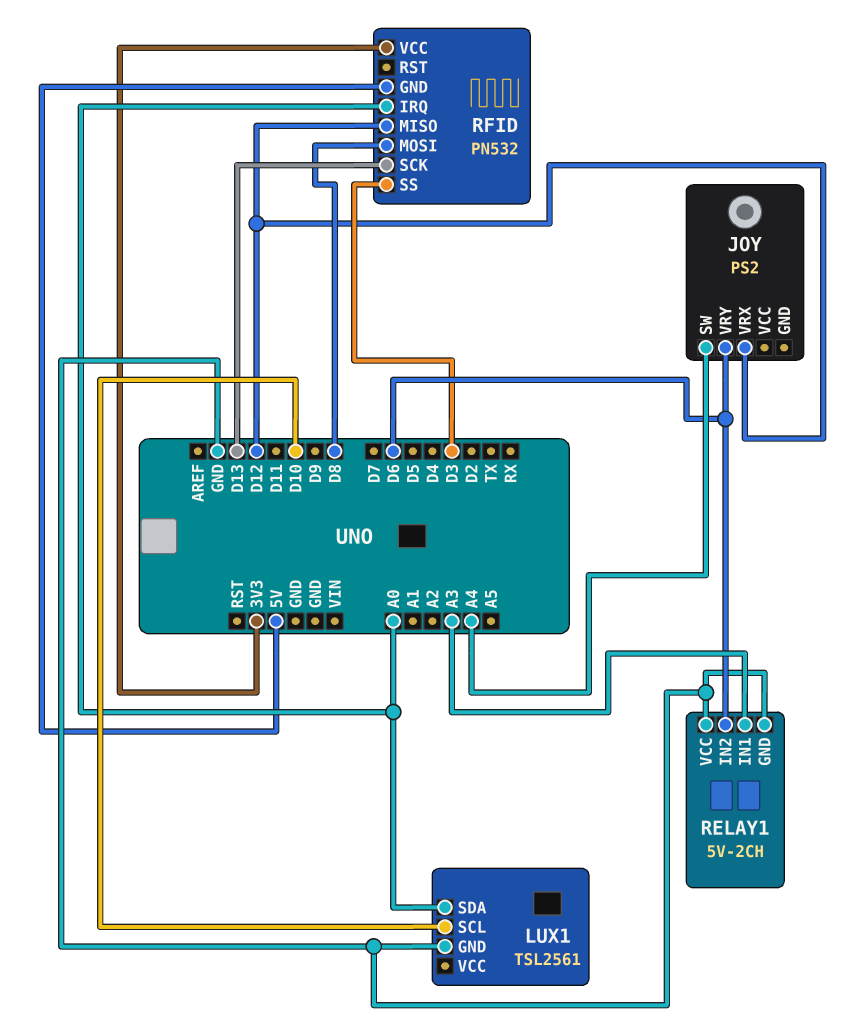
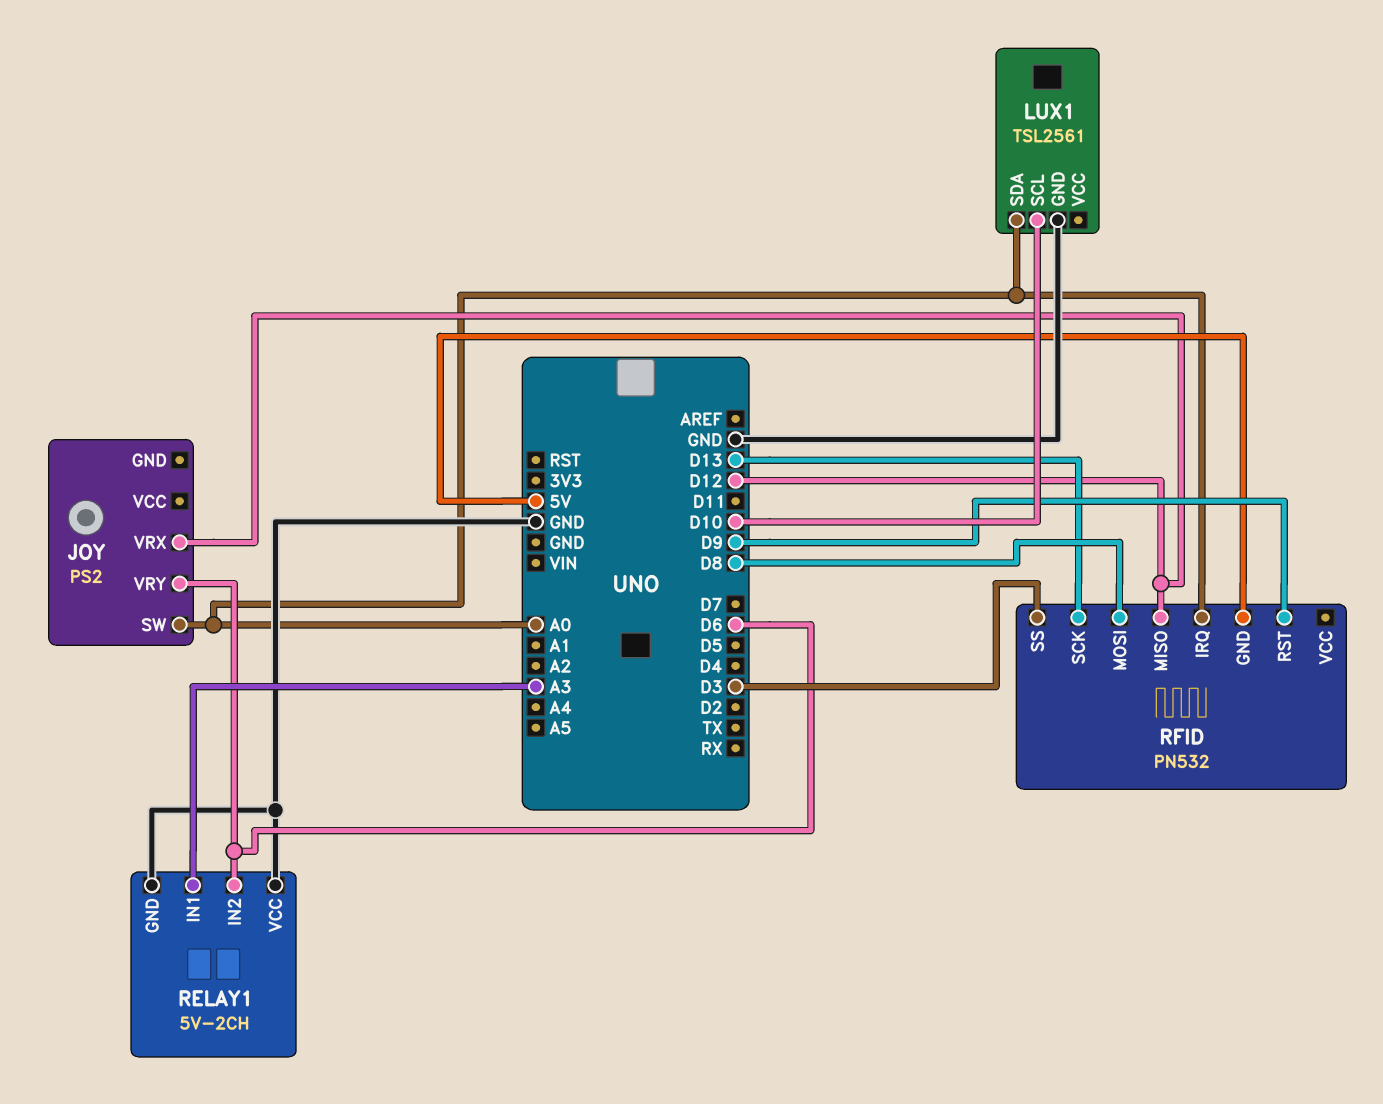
JOY pin SW: A4 -> A0
RFID pin RST: none -> D9
RFID pin VCC: 3V3 -> none

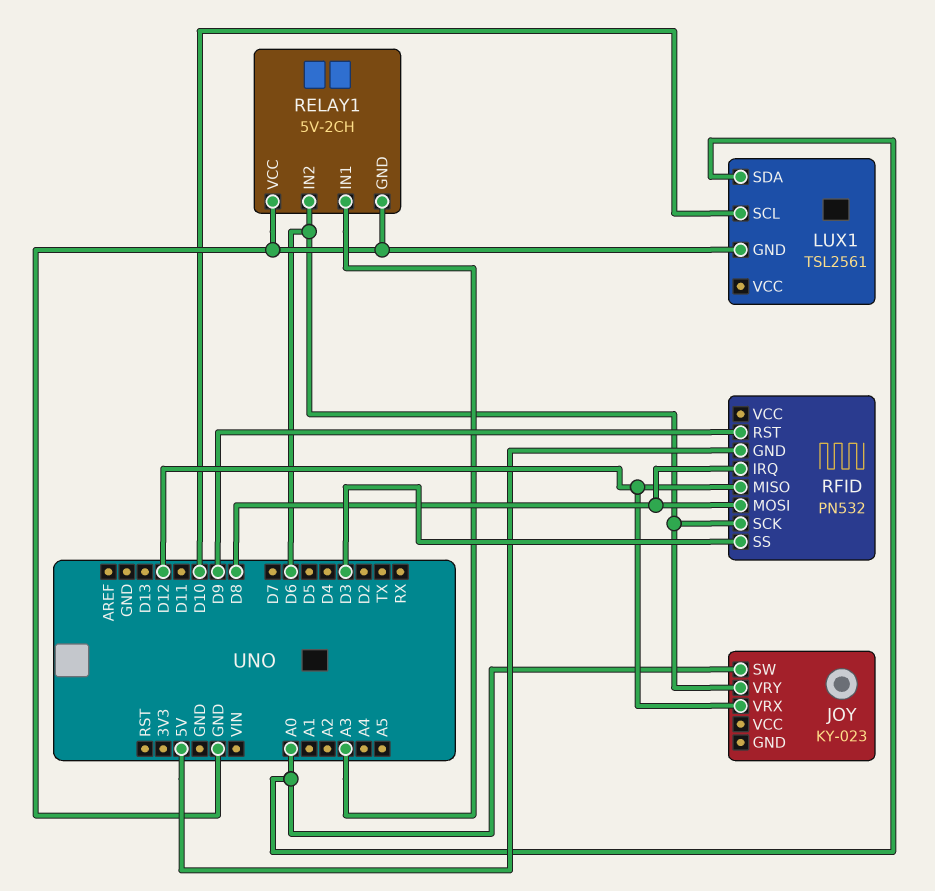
JOY: PS2 -> KY-023
RFID pin IRQ: A0 -> D8
RFID pin SCK: D13 -> D6

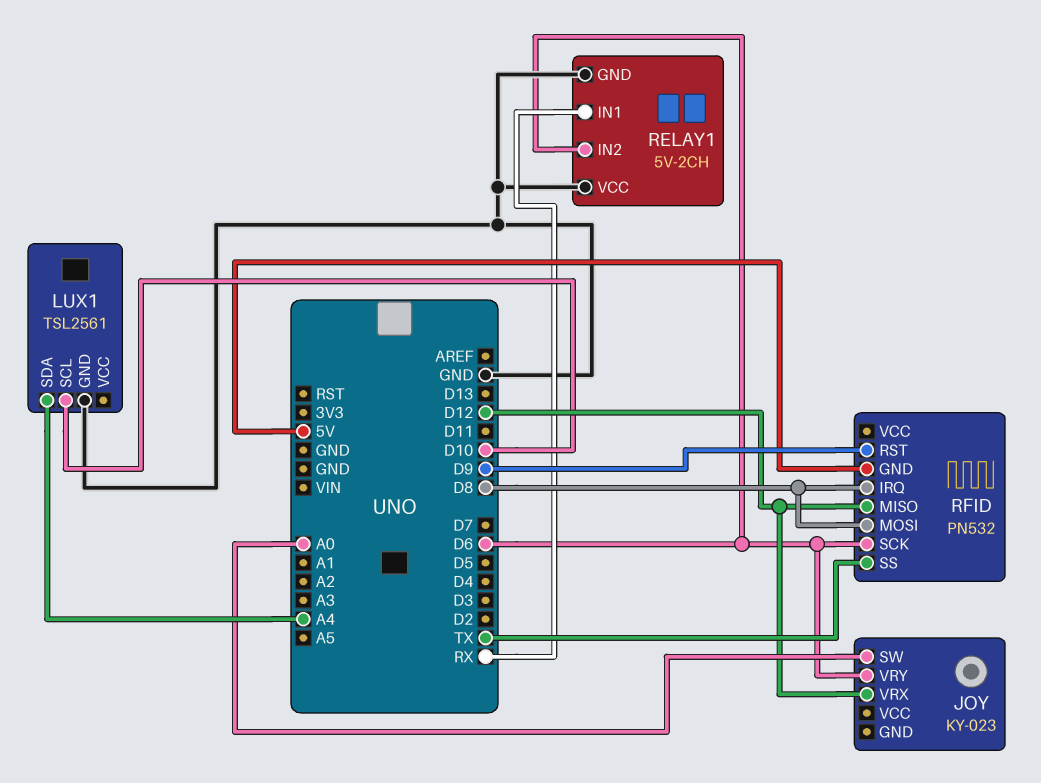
LUX1 pin SDA: A0 -> A4
RELAY1 pin IN1: A3 -> RX
RFID pin SS: D3 -> TX

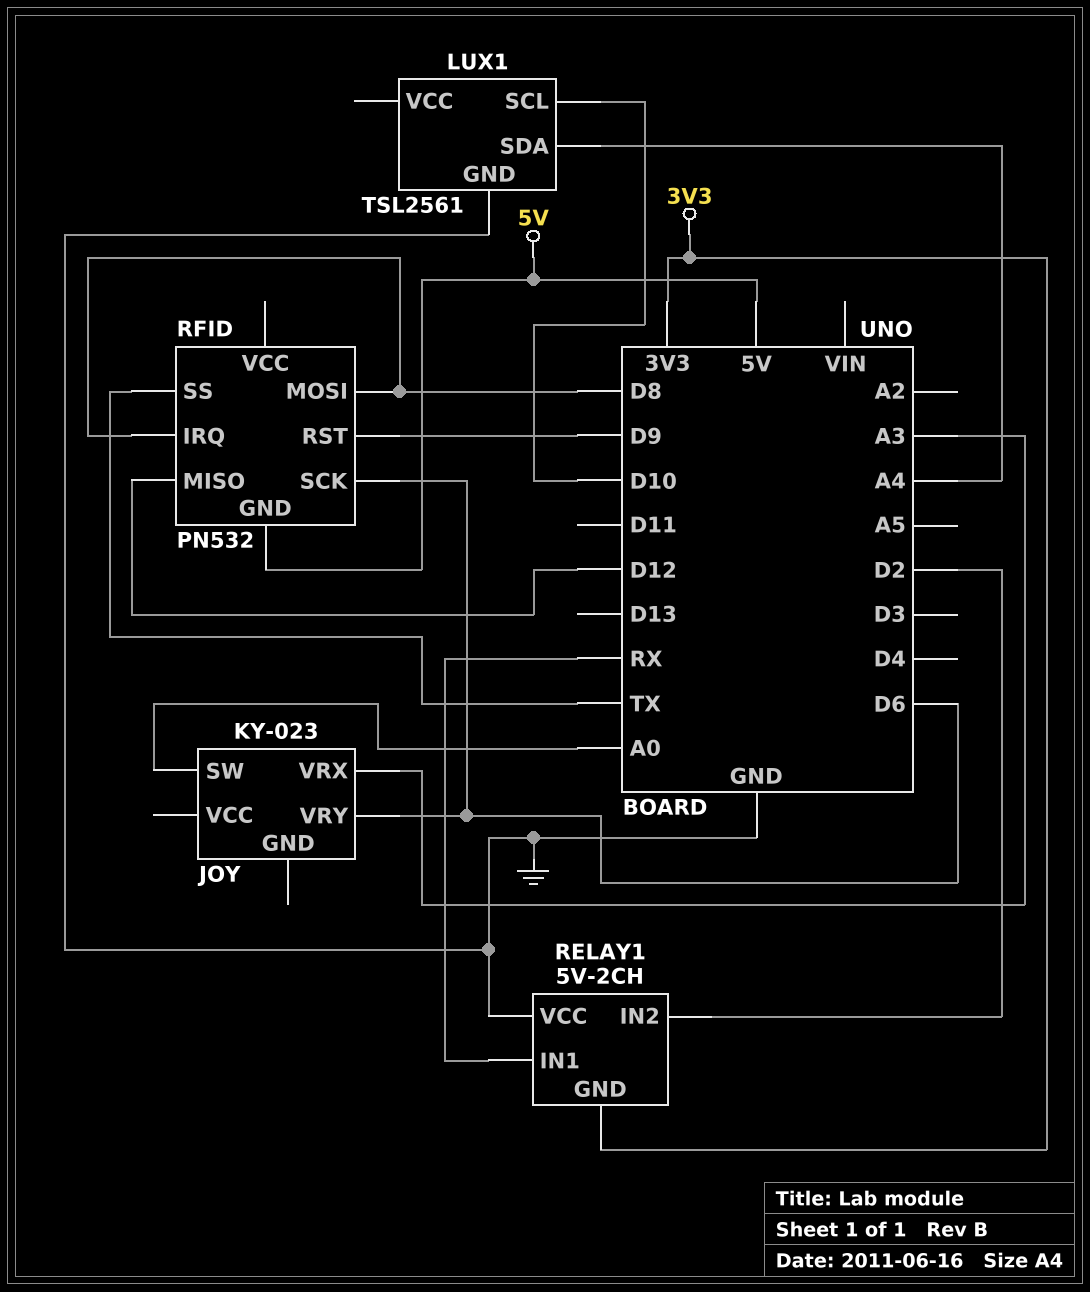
JOY pin VRX: D12 -> A3
RELAY1 pin GND: GND -> 3V3
RELAY1 pin IN2: D6 -> D2

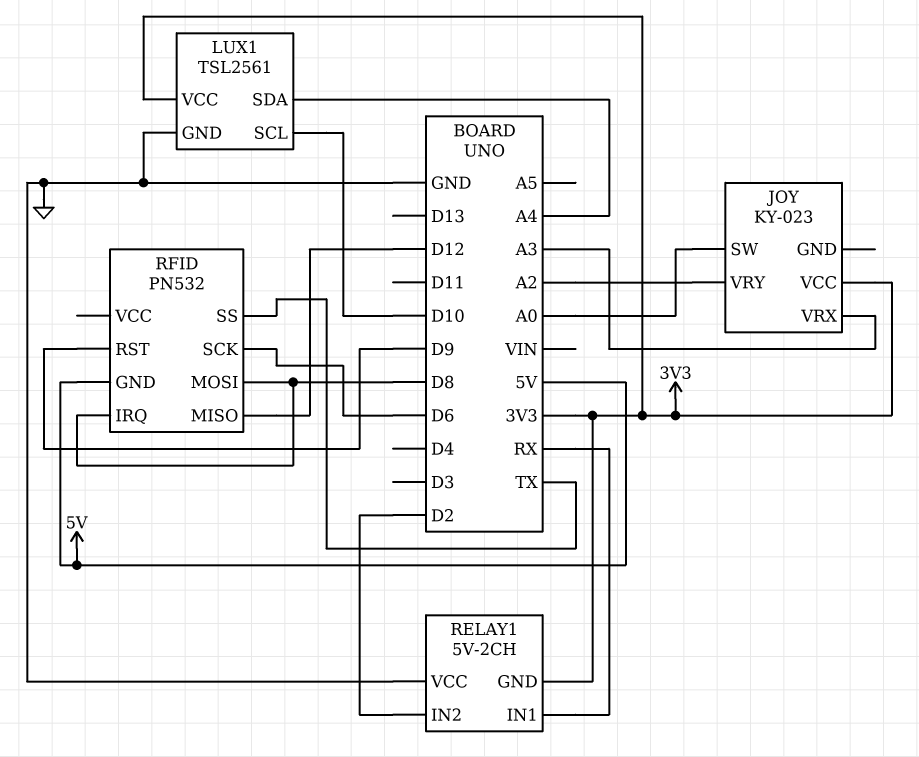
JOY pin VCC: none -> 3V3
JOY pin VRY: D6 -> A2
LUX1 pin VCC: none -> 3V3

